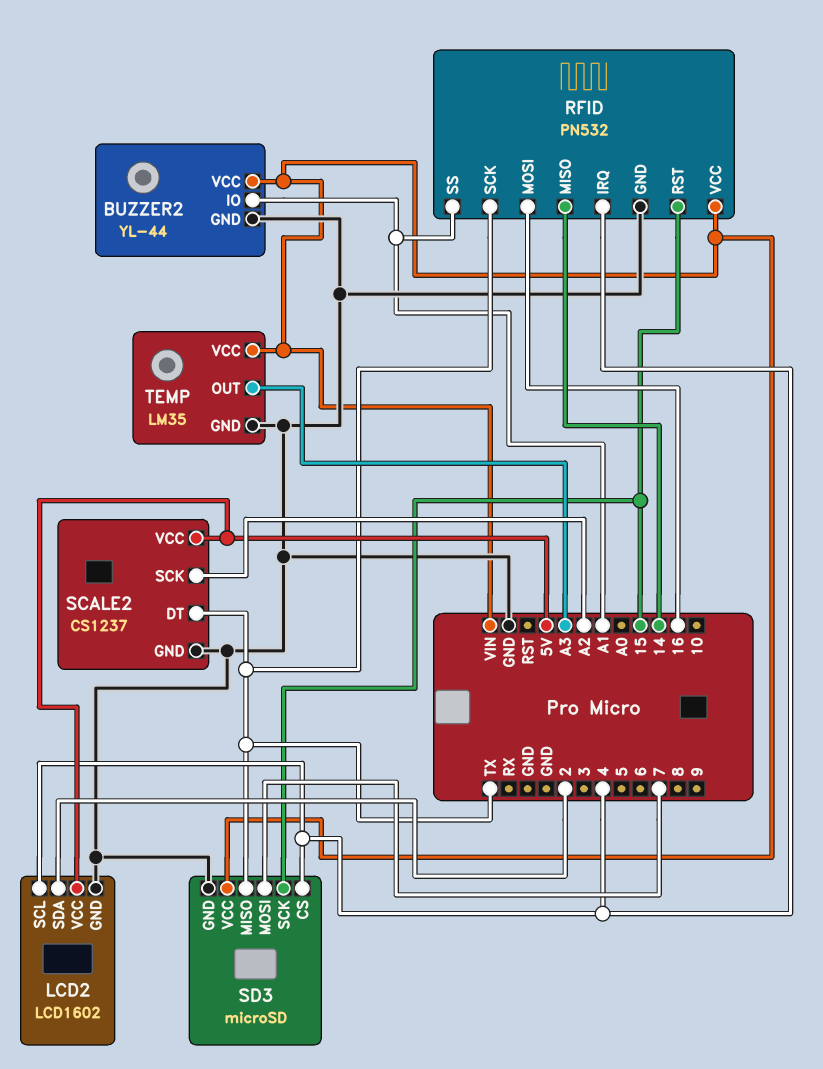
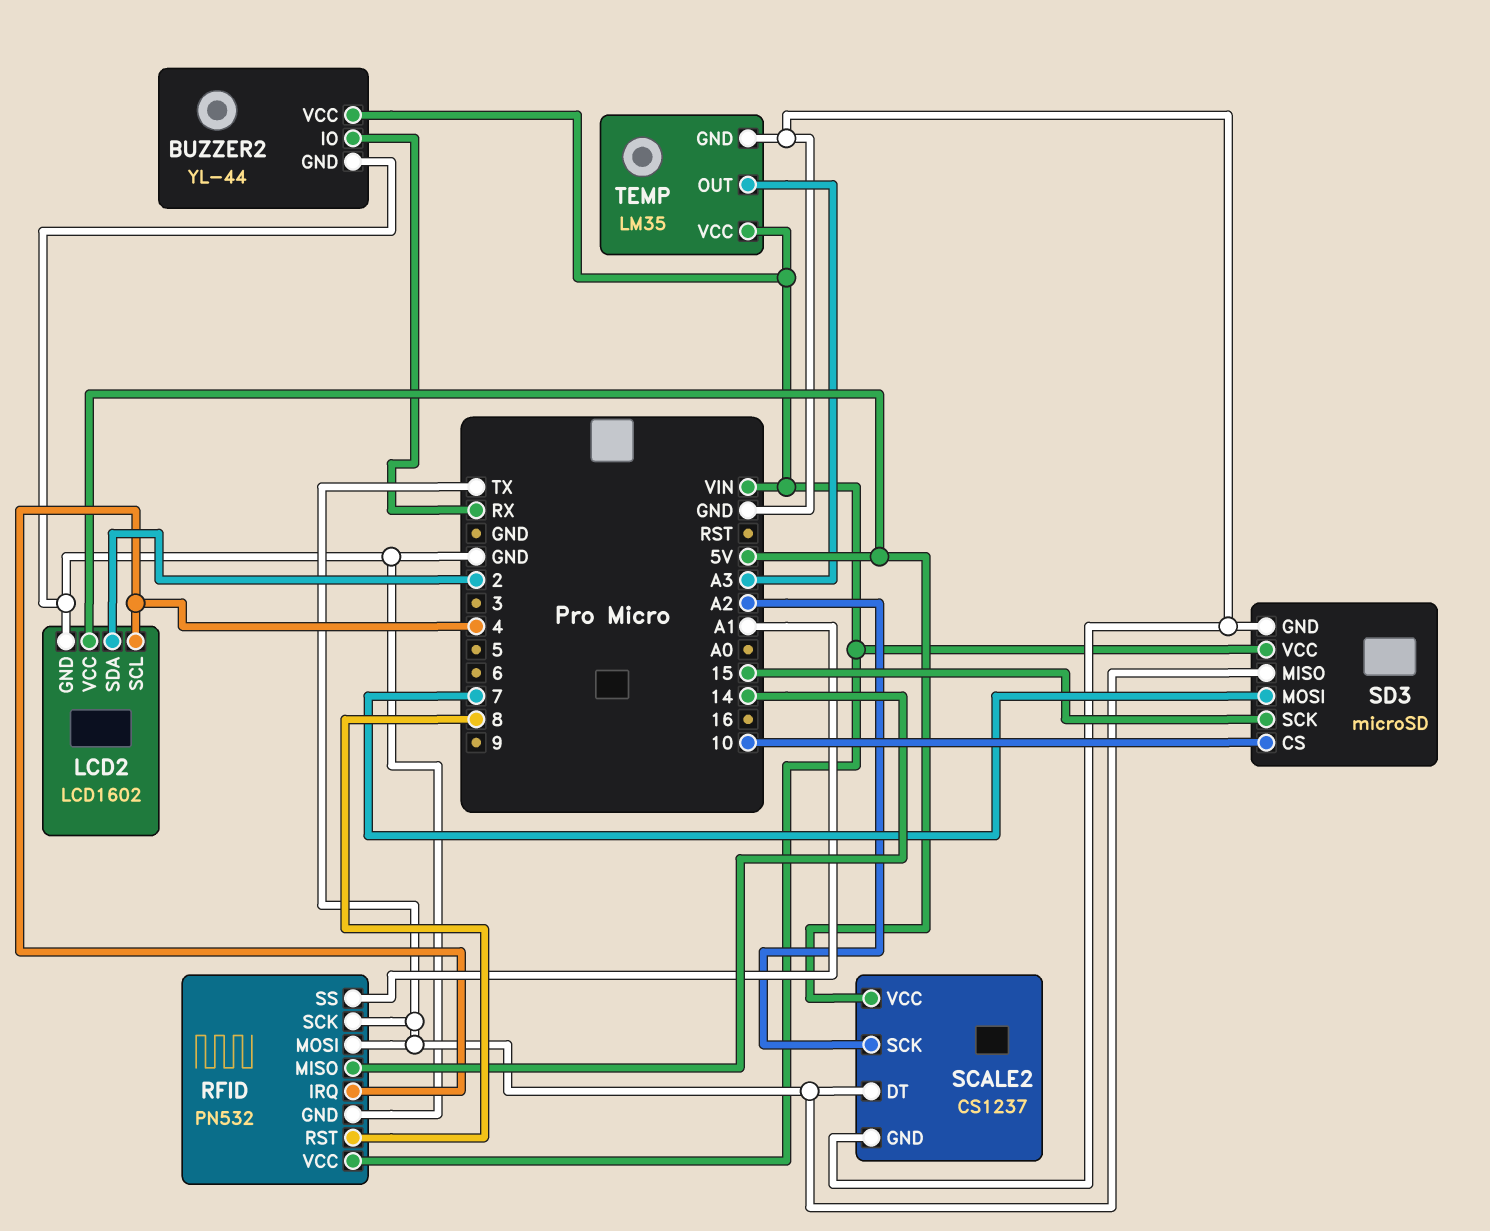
BUZZER2 pin IO: A1 -> RX
RFID pin MOSI: 16 -> TX
RFID pin RST: 15 -> 8
SD3 pin CS: 4 -> 10

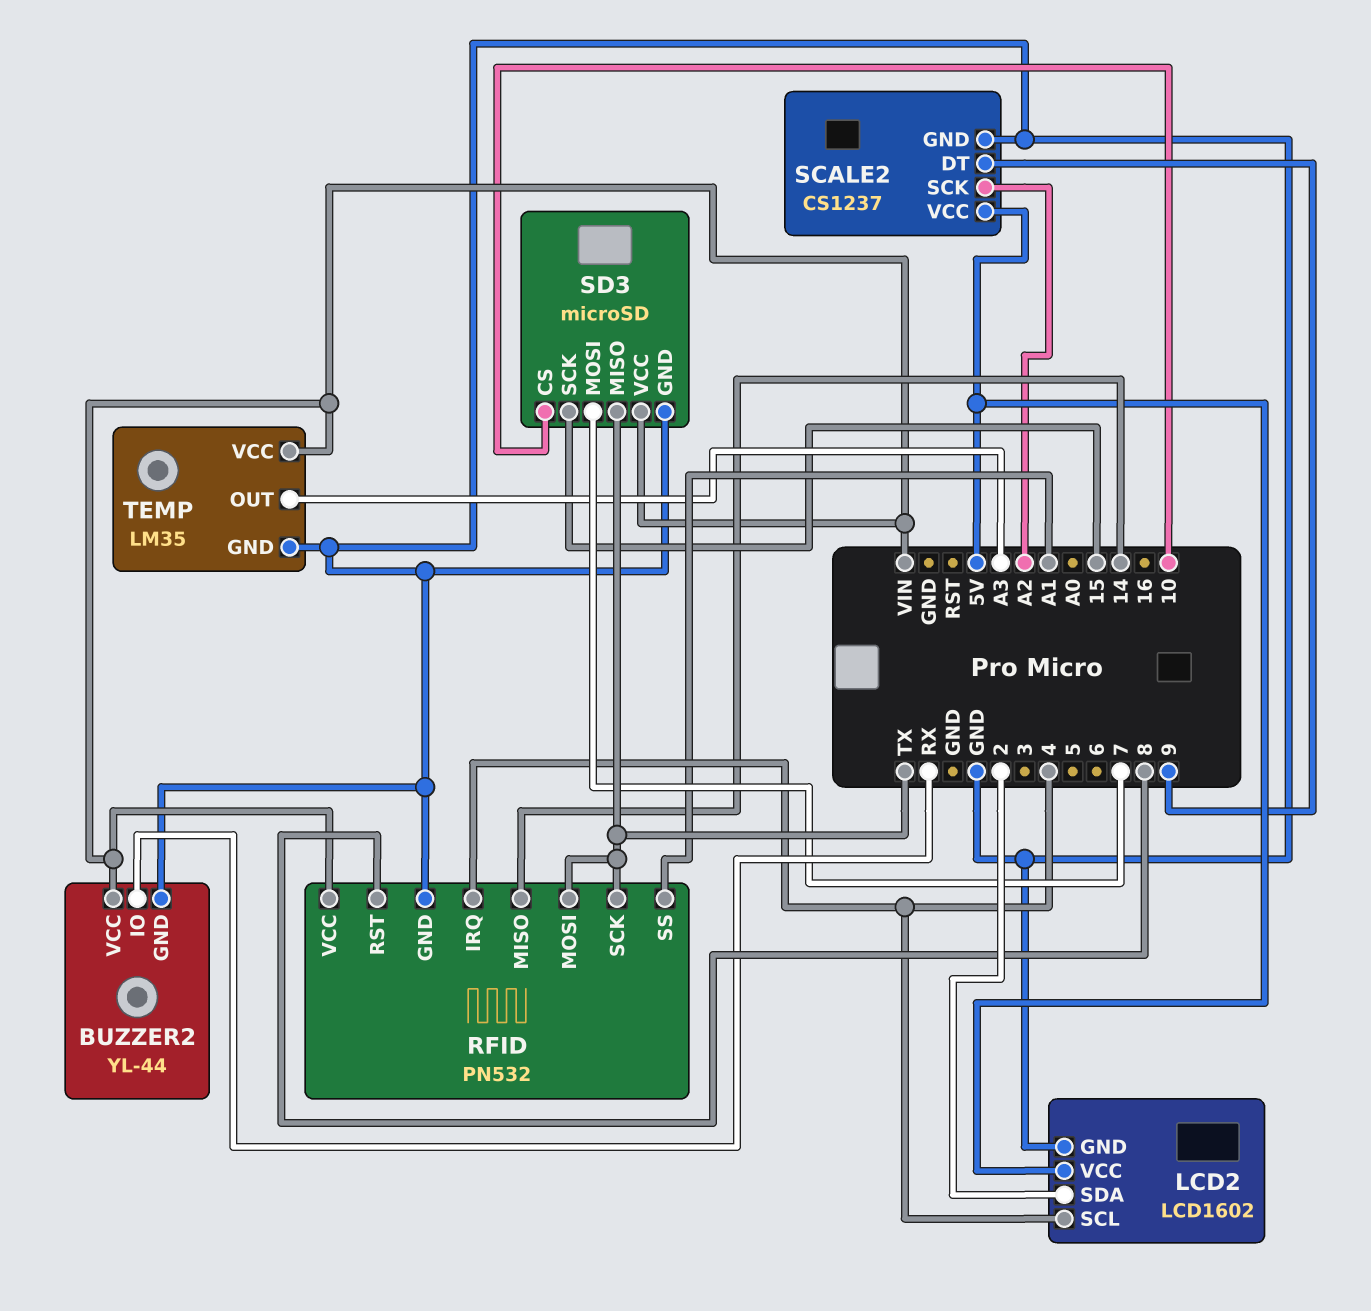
SCALE2 pin DT: TX -> 9

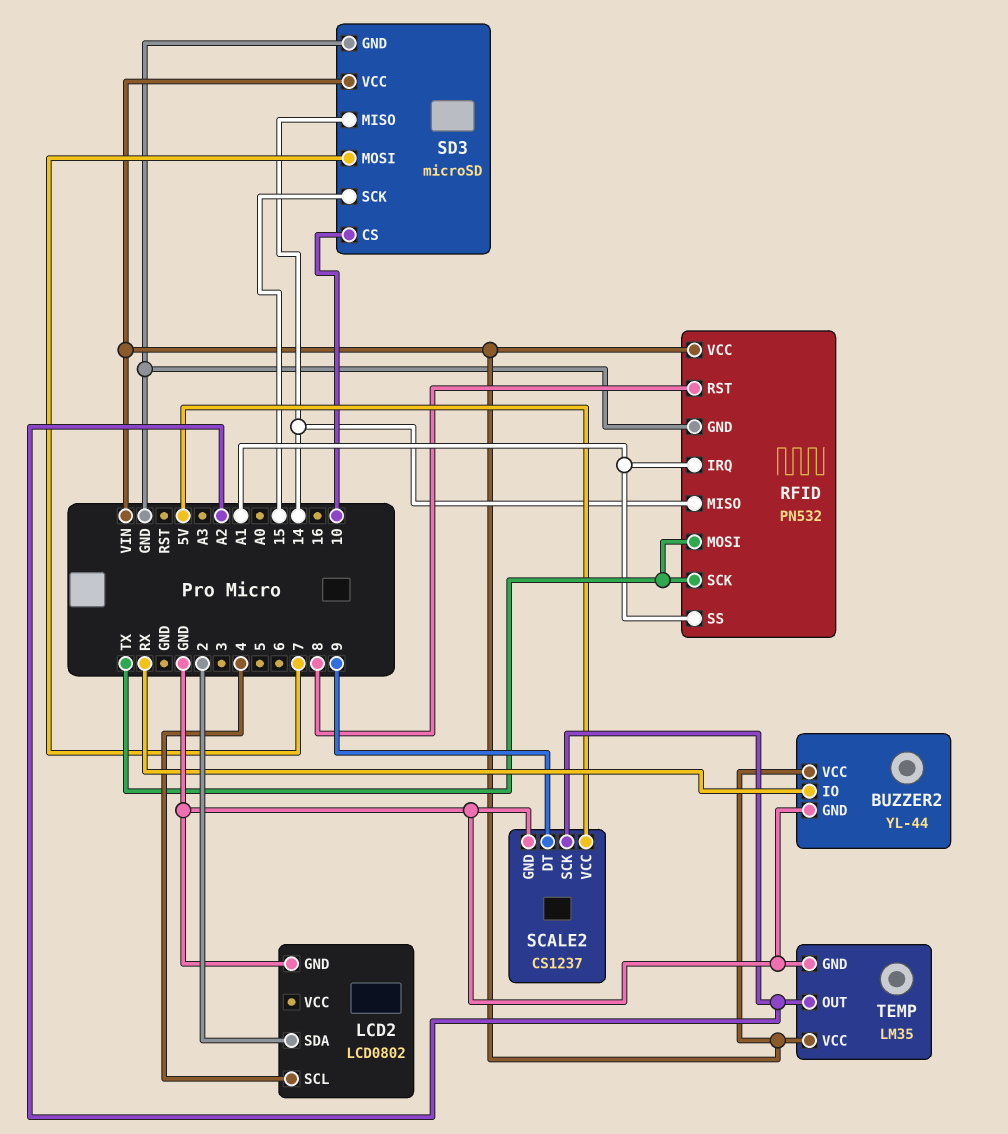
LCD2: LCD1602 -> LCD0802
LCD2 pin VCC: 5V -> none
RFID pin IRQ: 4 -> A1
SD3 pin MISO: TX -> 14
TEMP pin OUT: A3 -> A2

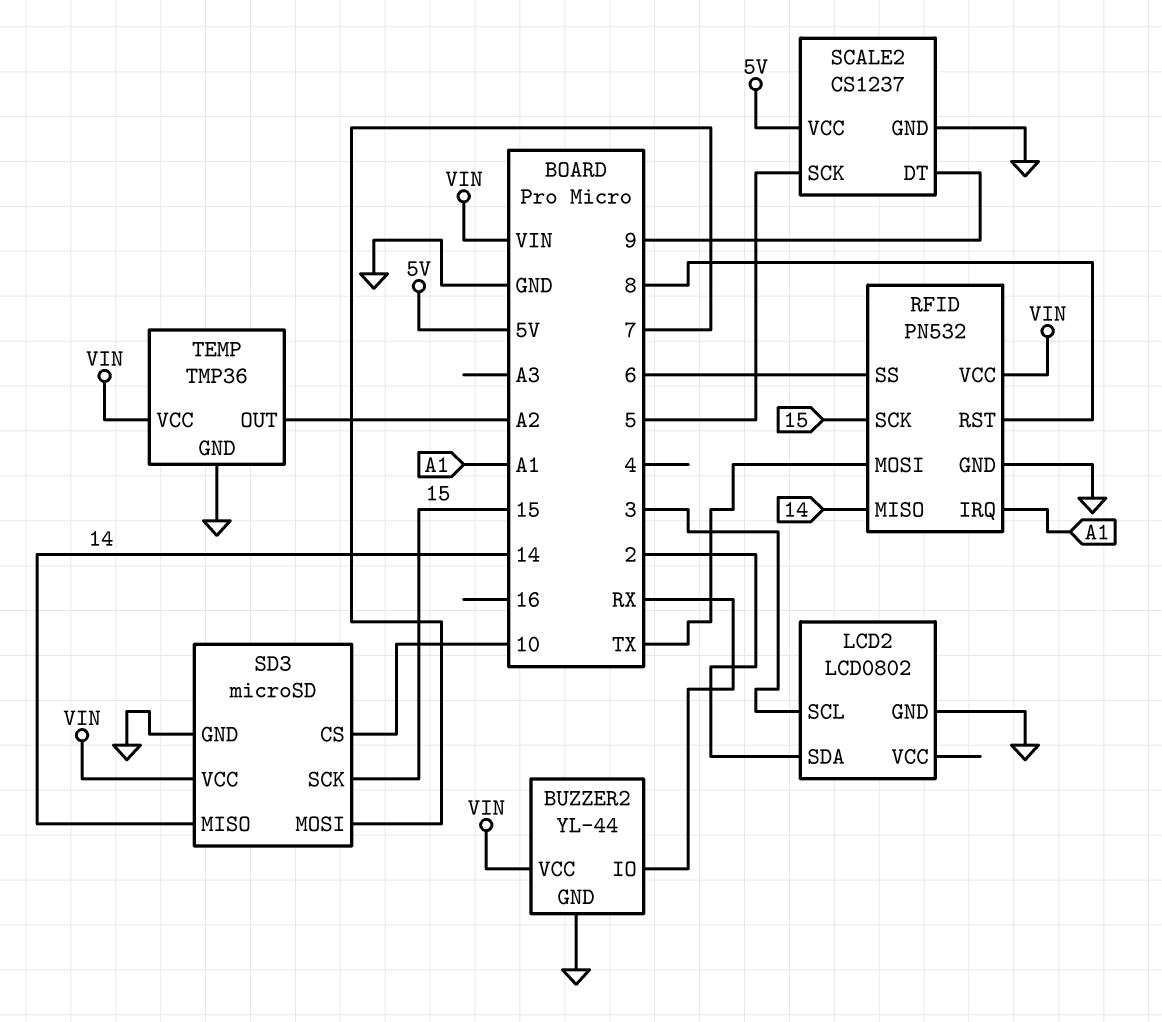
LCD2 pin SCL: 4 -> 3
RFID pin SCK: TX -> 15
RFID pin SS: A1 -> 6
SCALE2 pin SCK: A2 -> 5
TEMP: LM35 -> TMP36

